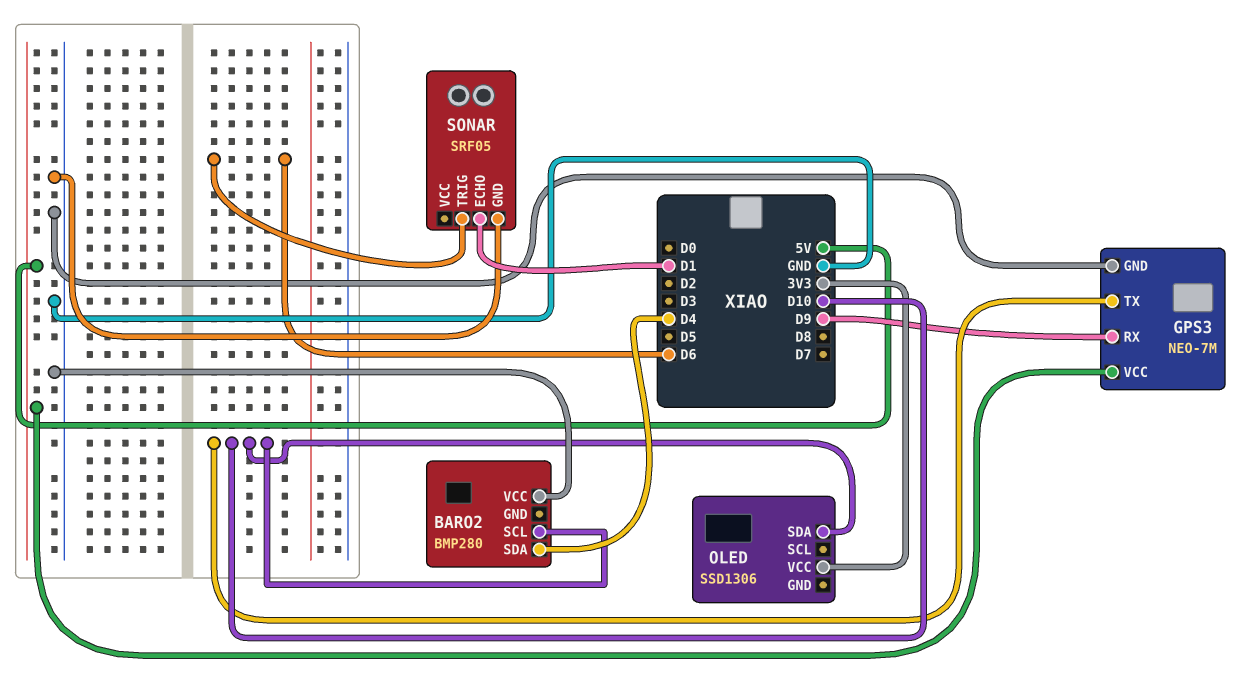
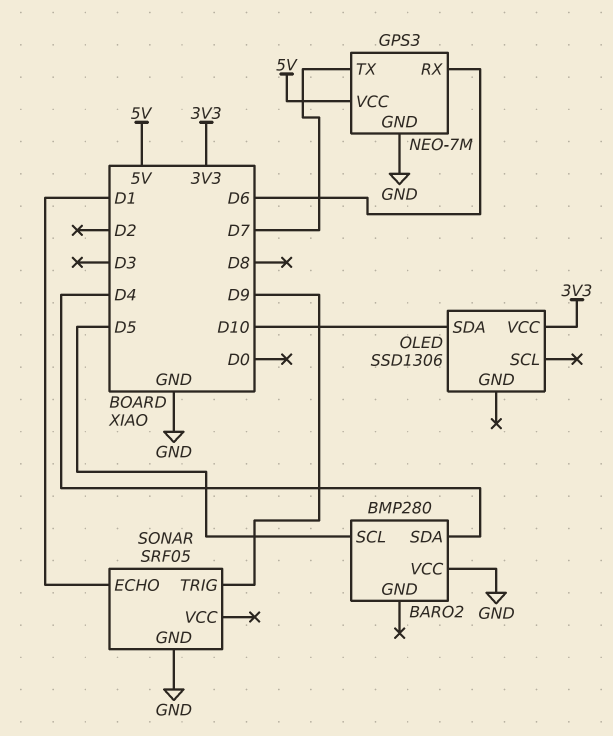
BARO2 pin SCL: D10 -> D5
GPS3 pin RX: D9 -> D6
GPS3 pin TX: D10 -> D7
SONAR pin TRIG: D6 -> D9

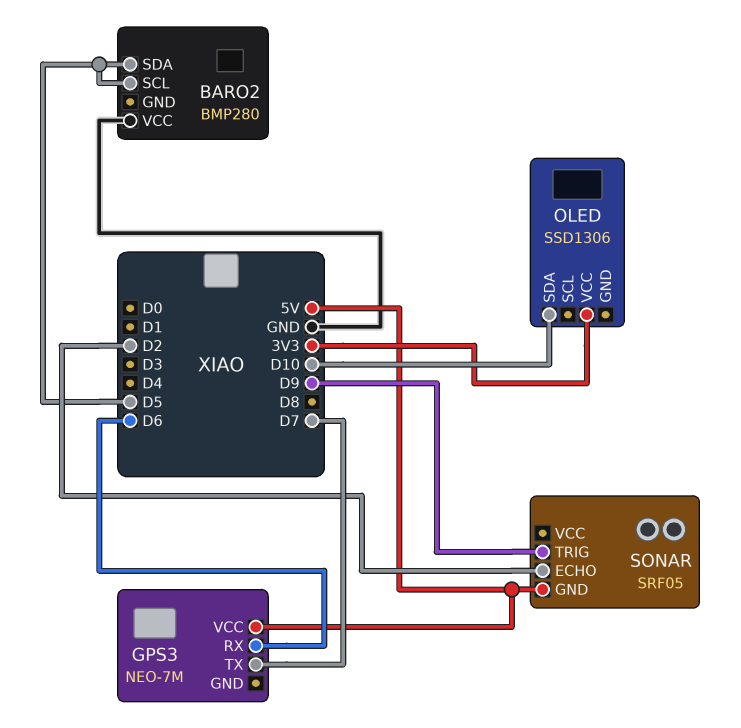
BARO2 pin SDA: D4 -> D5
GPS3 pin GND: GND -> none
SONAR pin ECHO: D1 -> D2
SONAR pin GND: GND -> 5V

